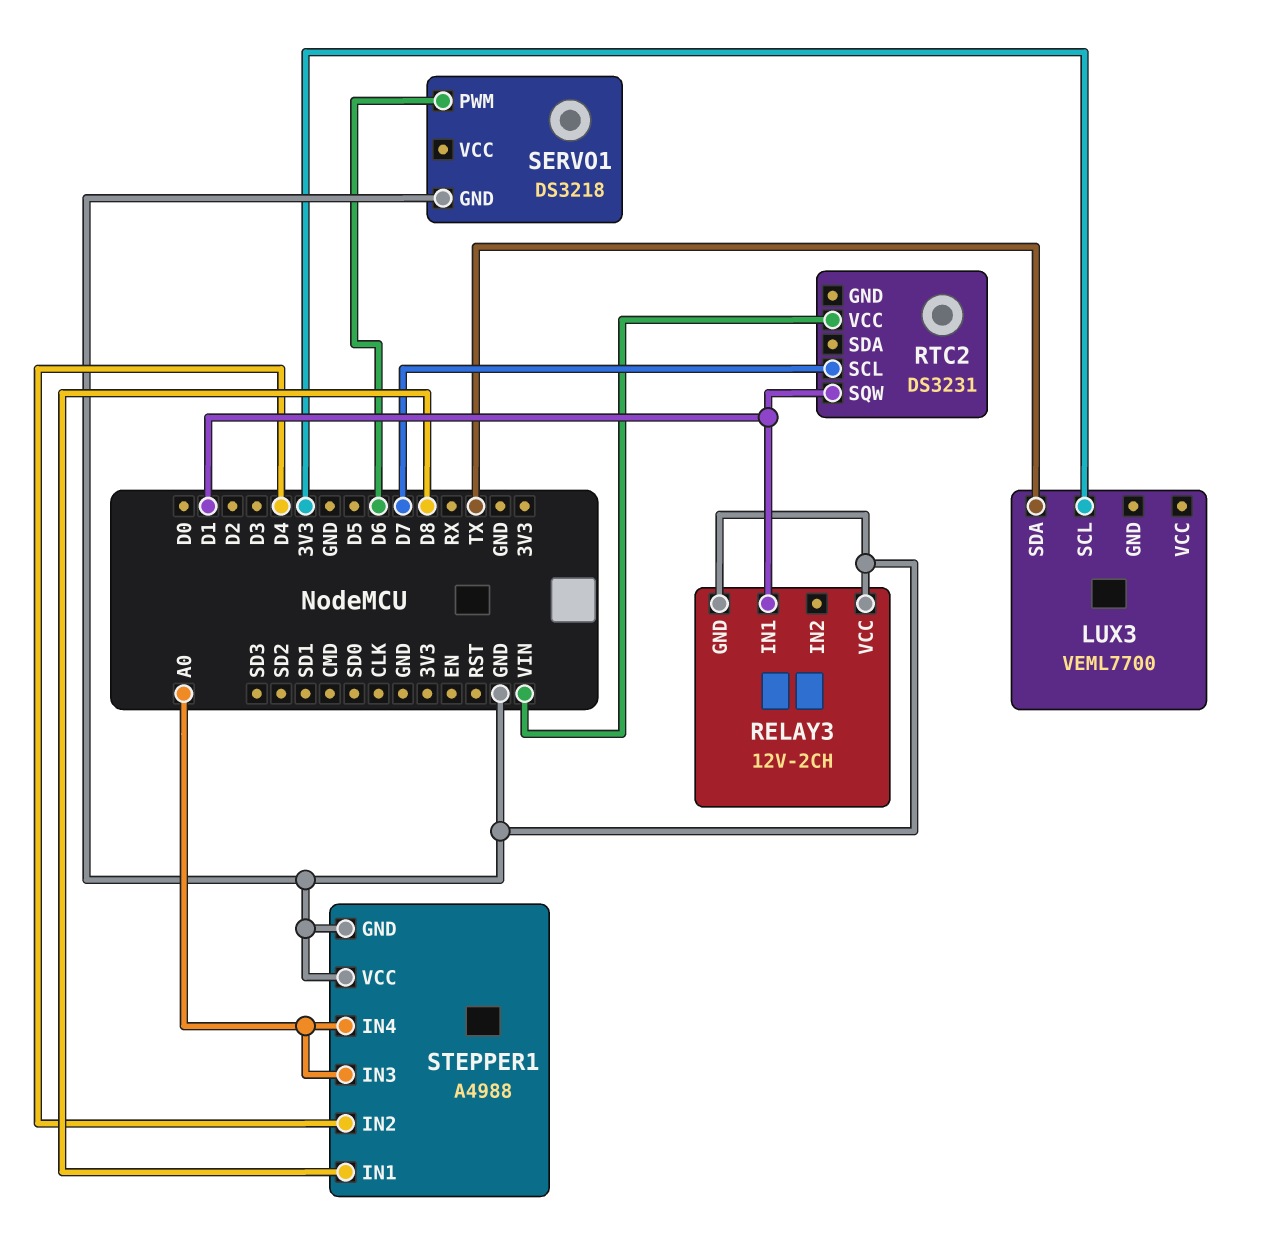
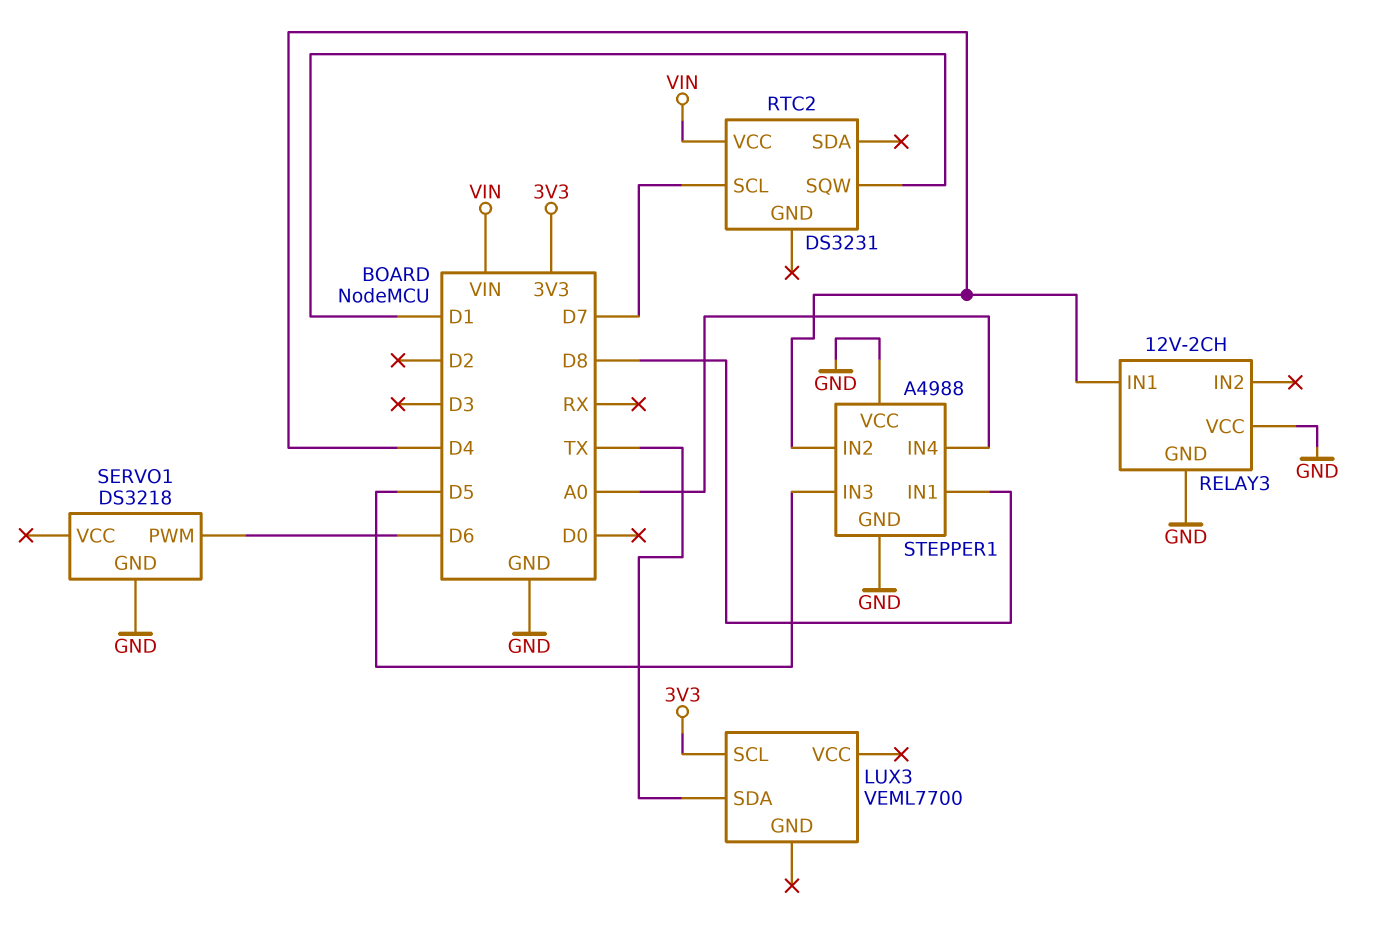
RELAY3 pin IN1: D1 -> D4
STEPPER1 pin IN3: A0 -> D5

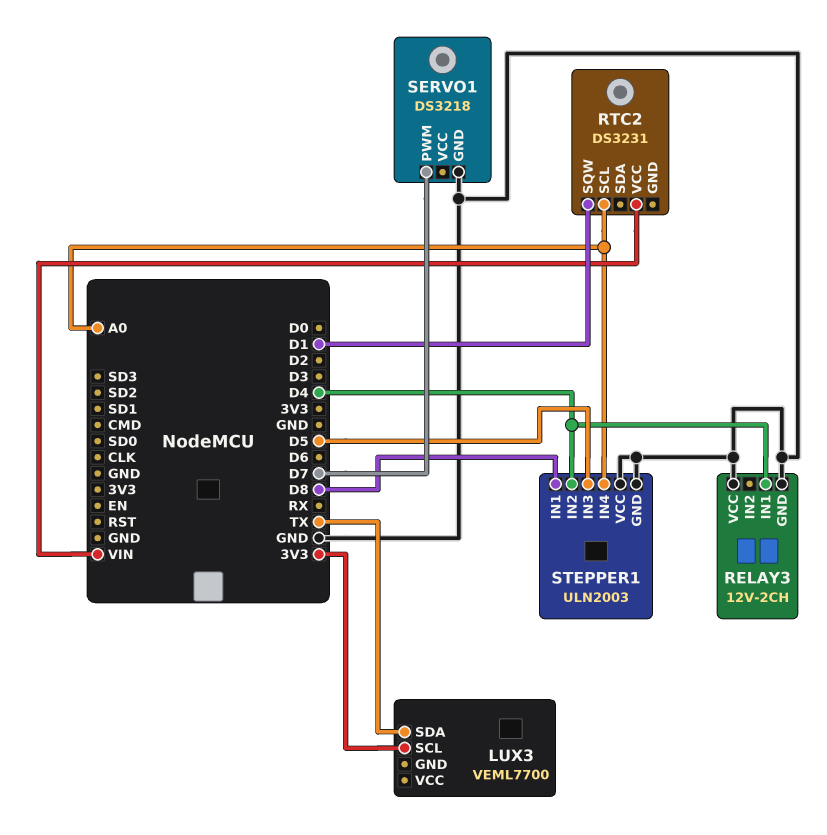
RTC2 pin SCL: D7 -> A0
SERVO1 pin PWM: D6 -> D7
STEPPER1: A4988 -> ULN2003

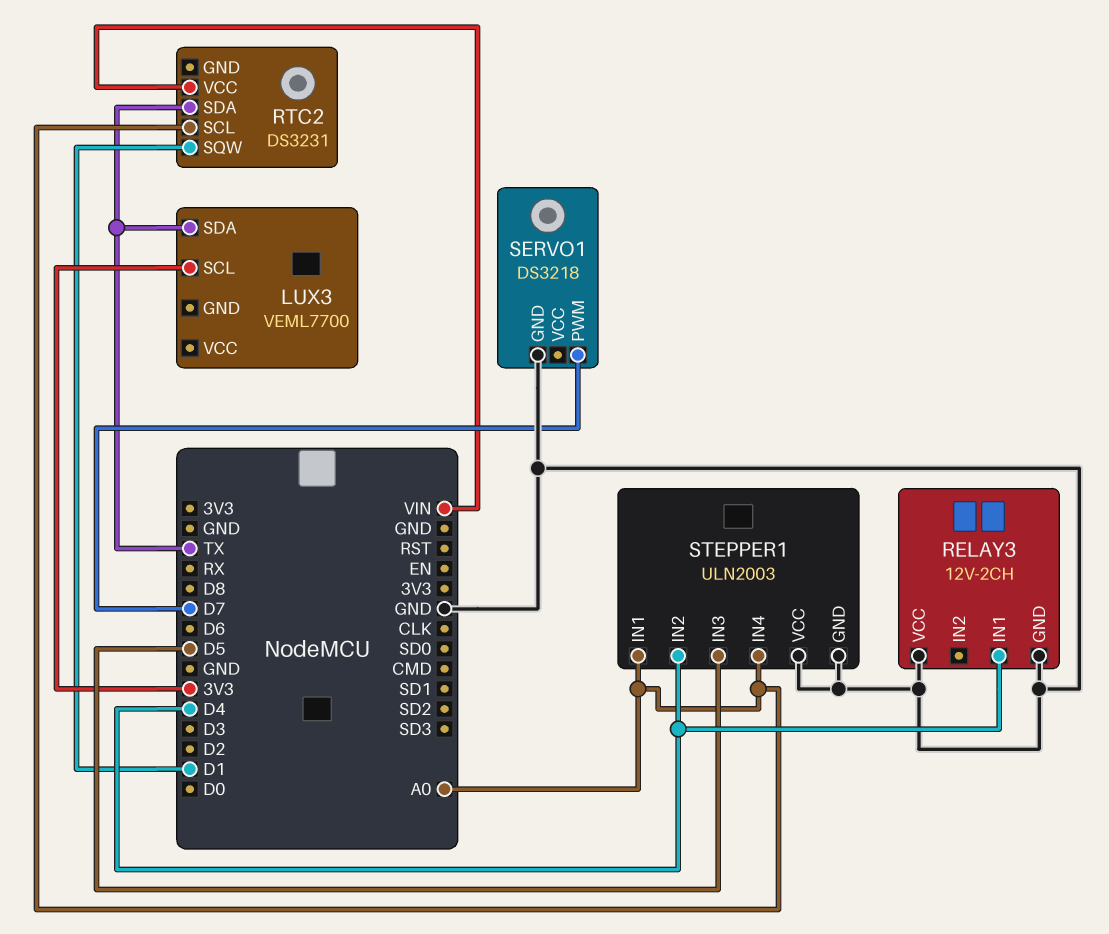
RTC2 pin SDA: none -> TX
STEPPER1 pin IN1: D8 -> A0

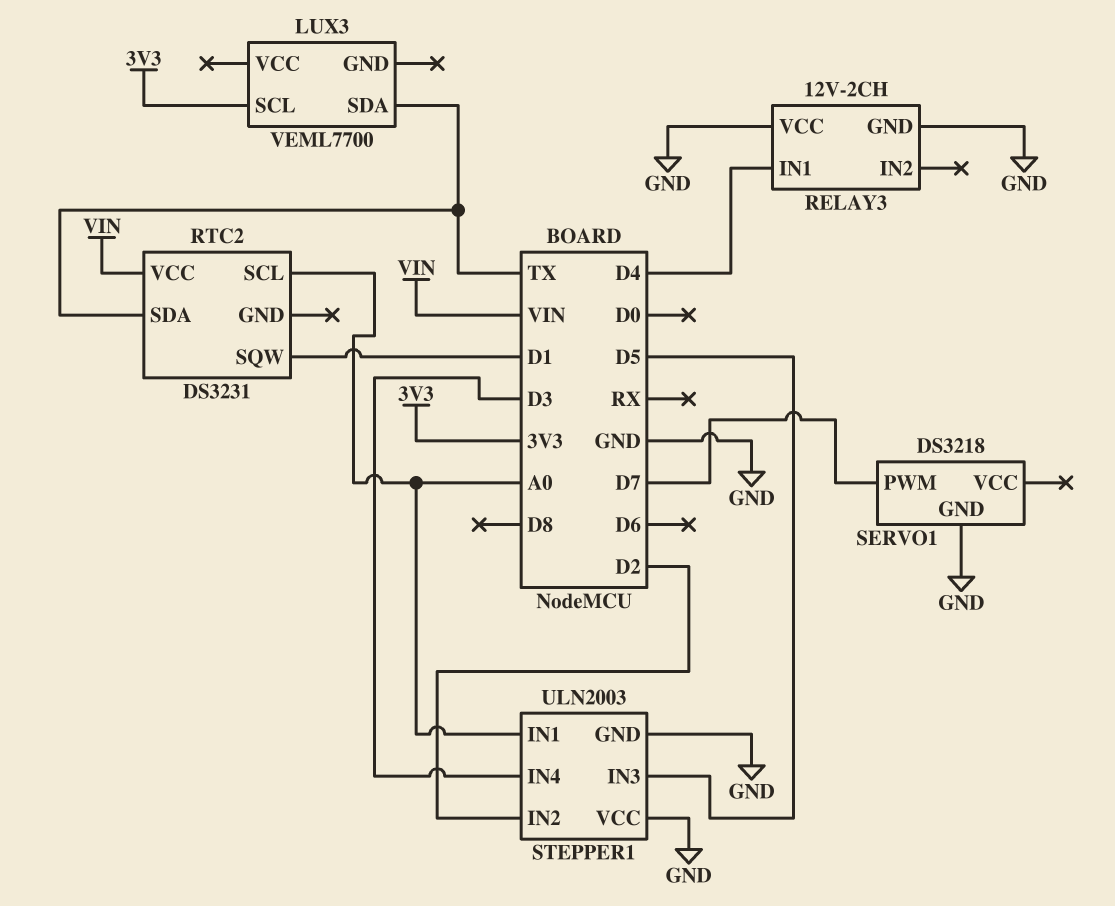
STEPPER1 pin IN2: D4 -> D2
STEPPER1 pin IN4: A0 -> D3

